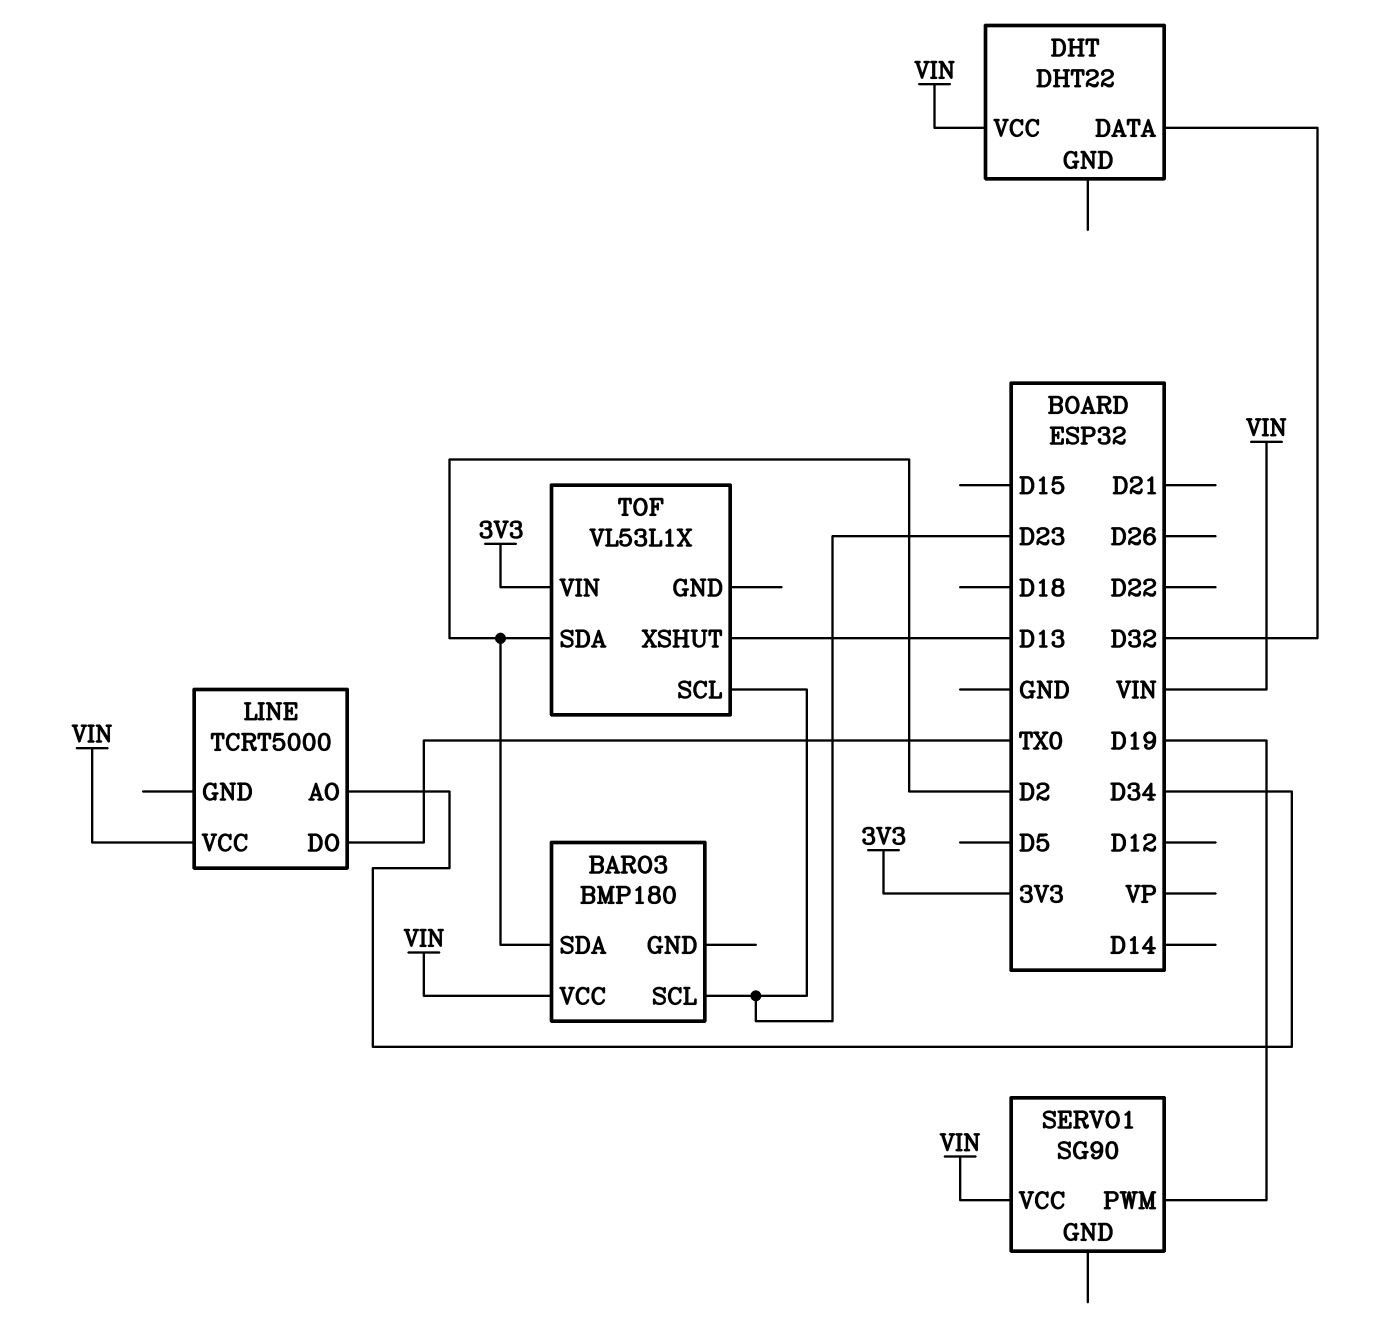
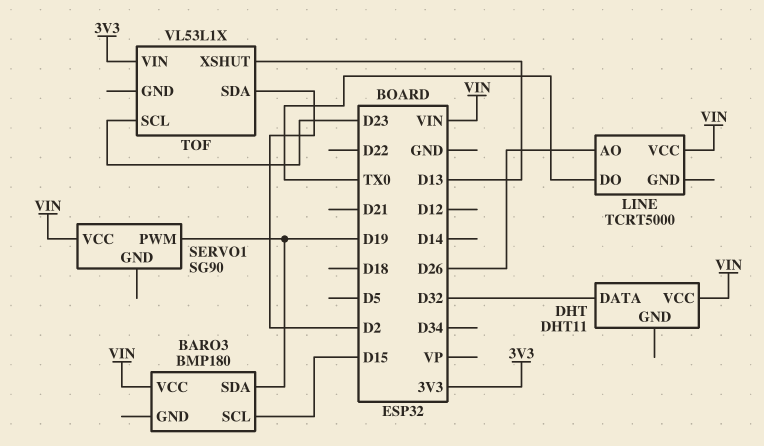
BARO3 pin SCL: D23 -> D15
BARO3 pin SDA: D2 -> D19
DHT: DHT22 -> DHT11
LINE pin AO: D34 -> D26

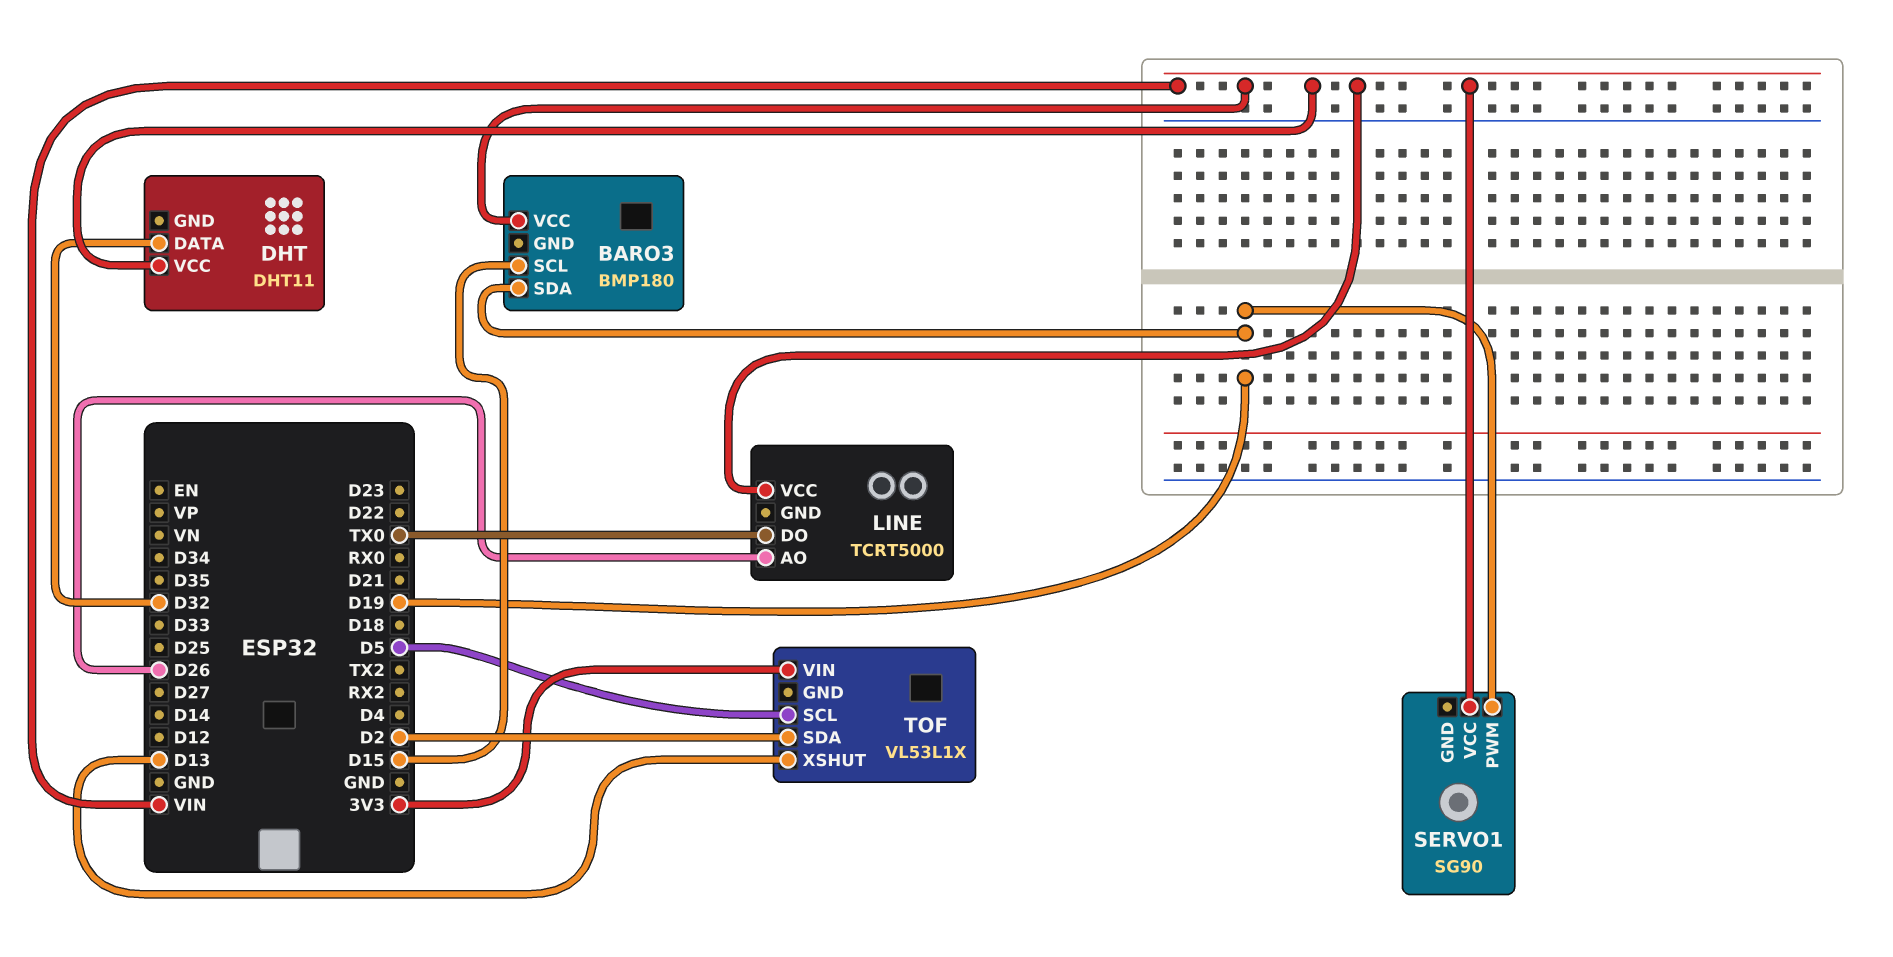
TOF pin SCL: D23 -> D5

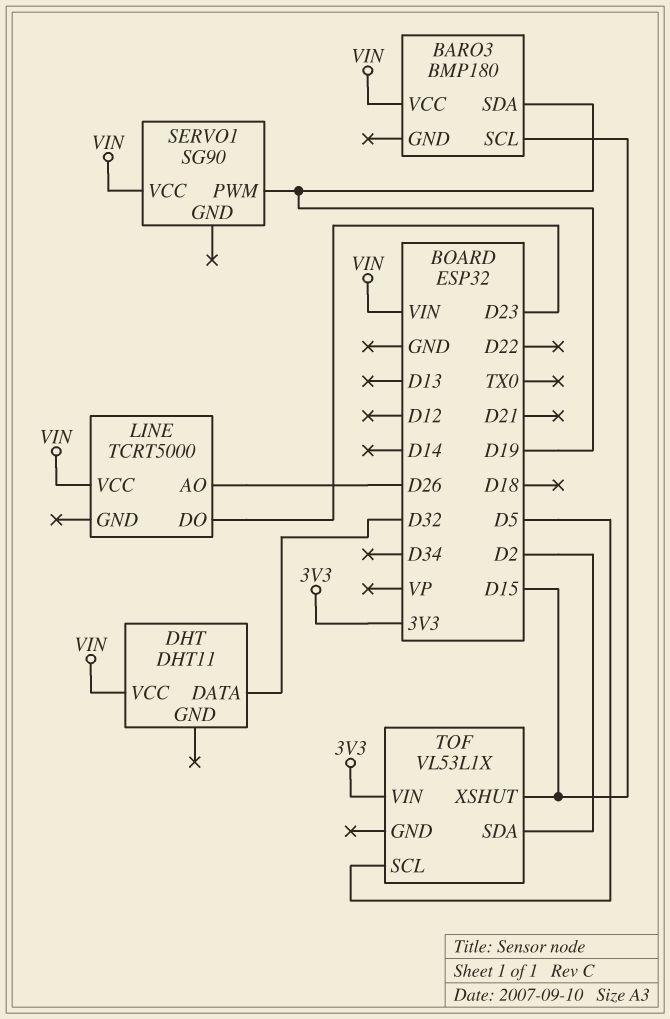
LINE pin DO: TX0 -> D23
TOF pin XSHUT: D13 -> D15

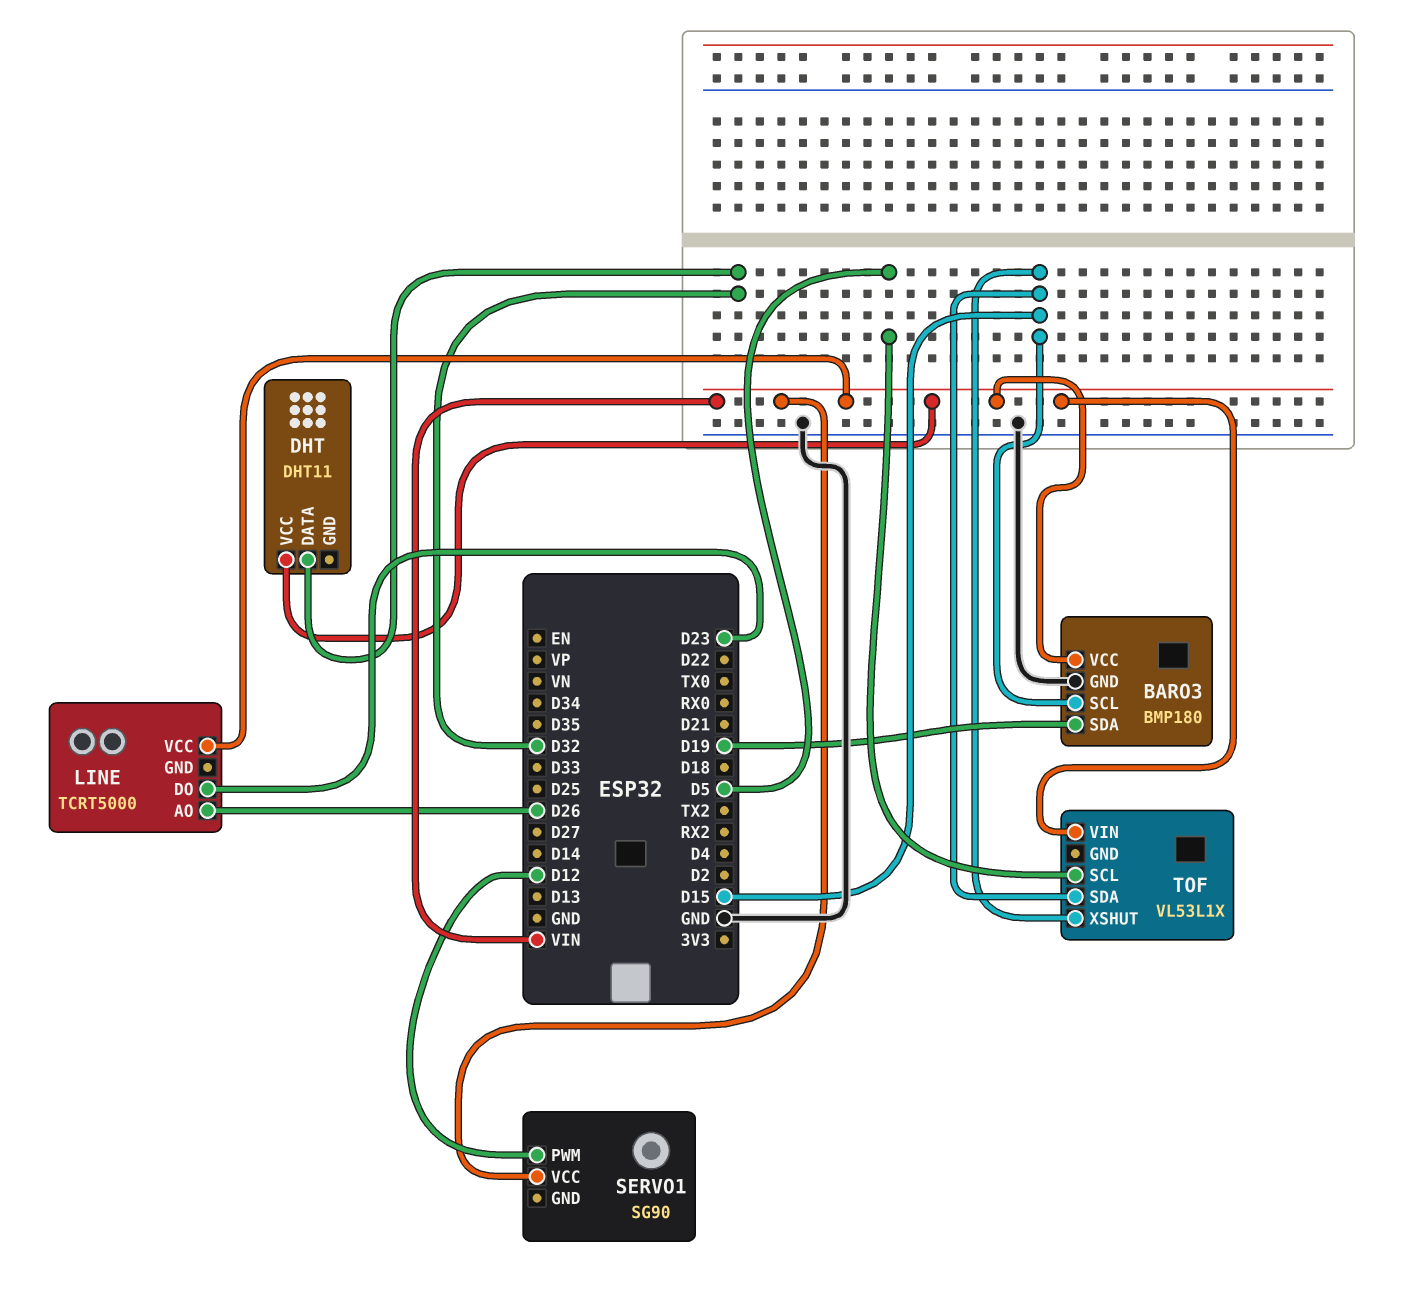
BARO3 pin GND: none -> GND
SERVO1 pin PWM: D19 -> D12
TOF pin SDA: D2 -> D15
TOF pin VIN: 3V3 -> VIN

